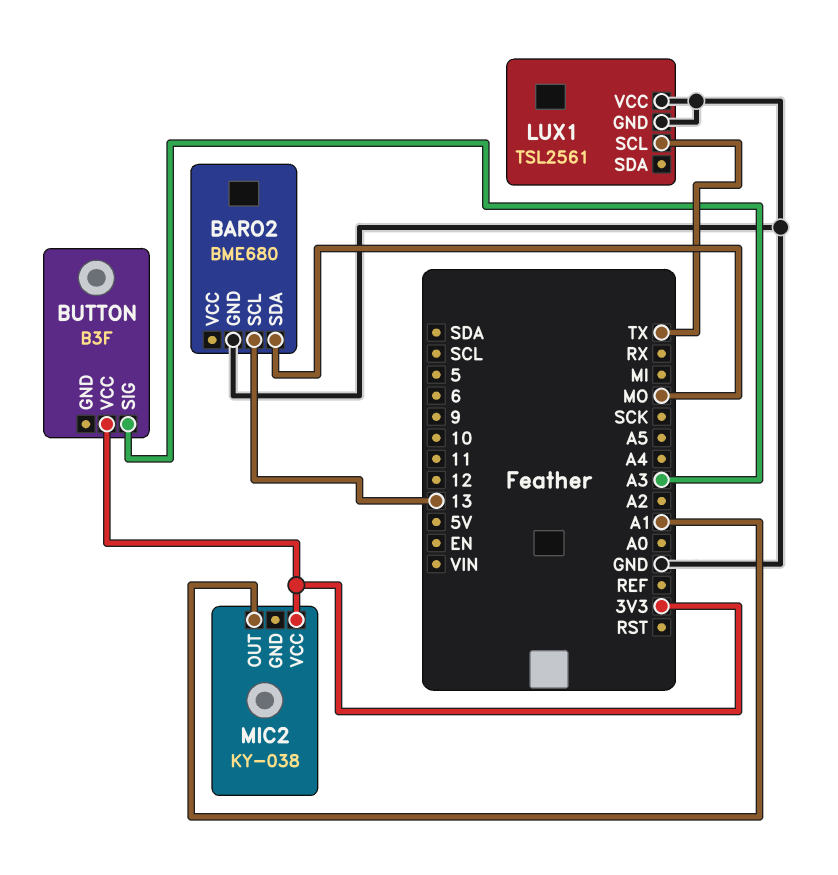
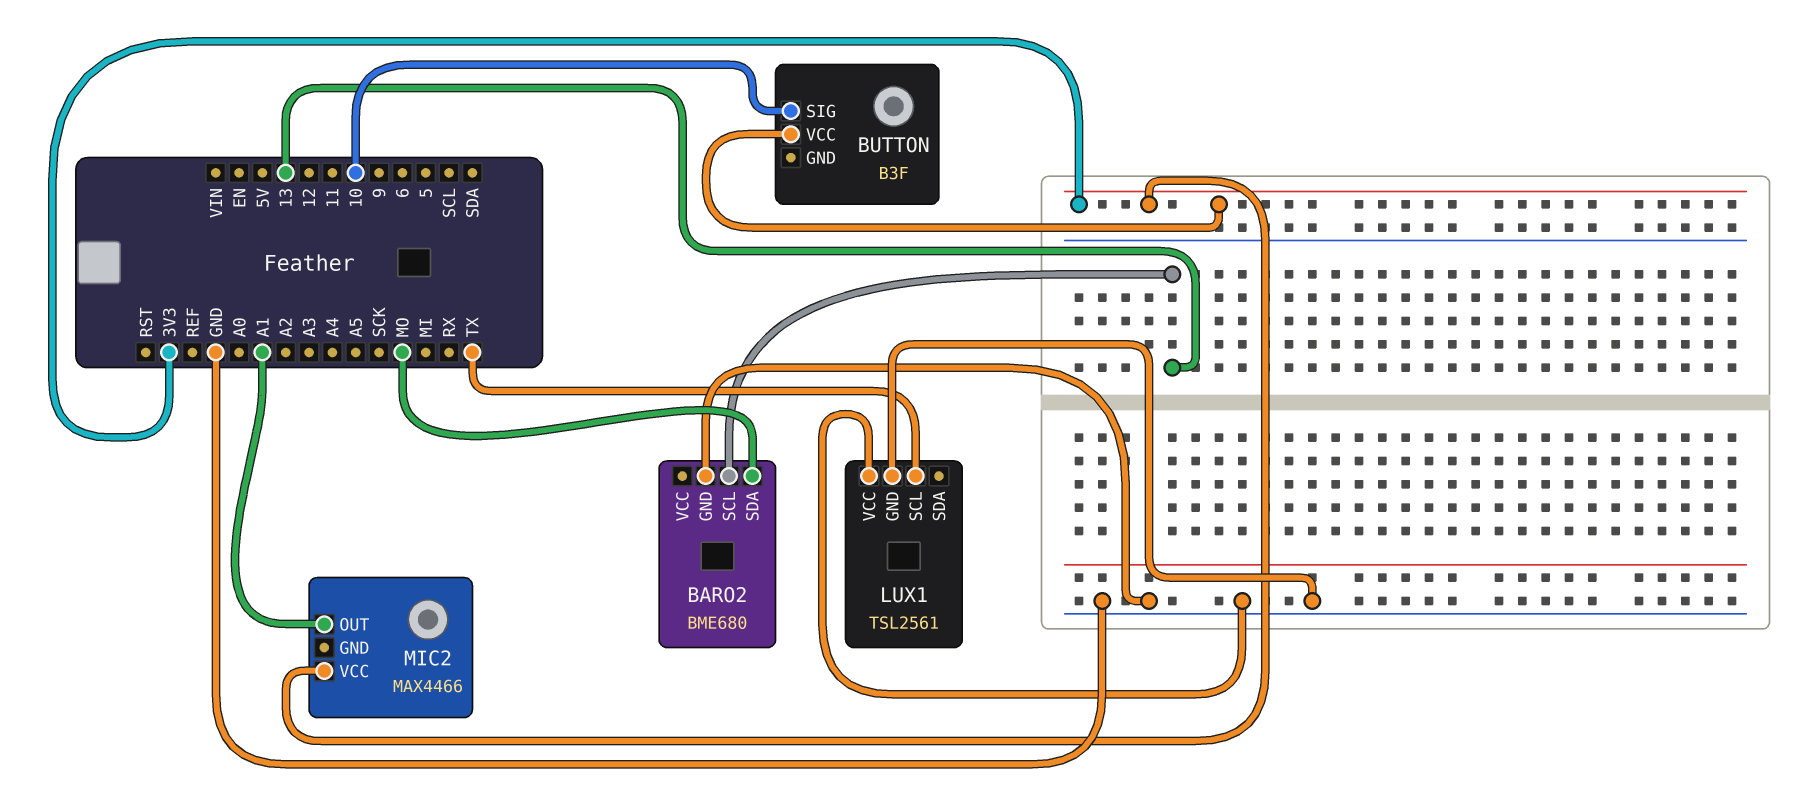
BUTTON pin SIG: A3 -> 10
MIC2: KY-038 -> MAX4466

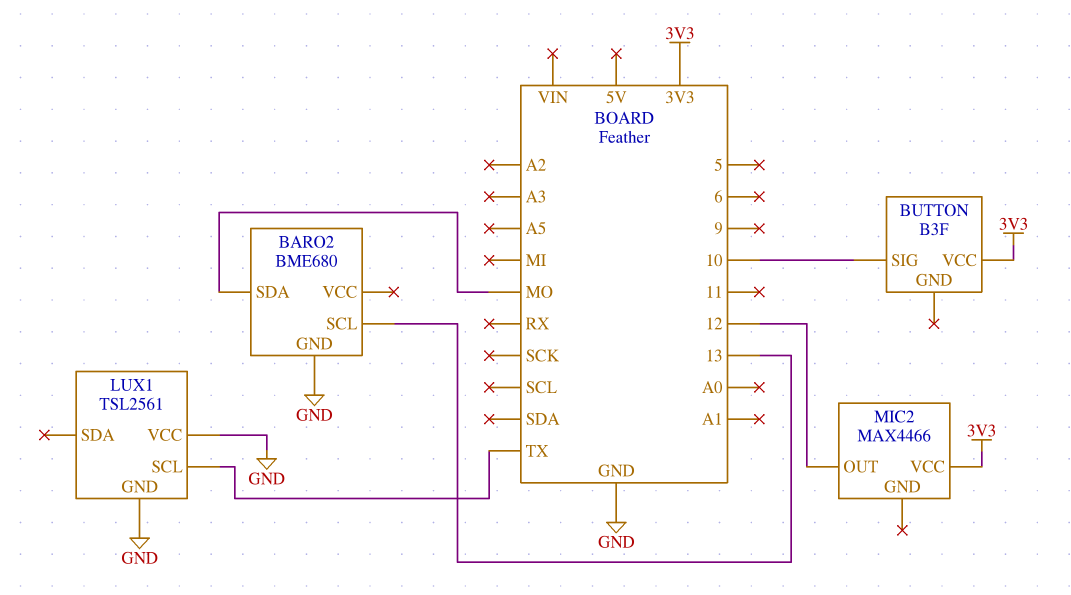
MIC2 pin OUT: A1 -> 12

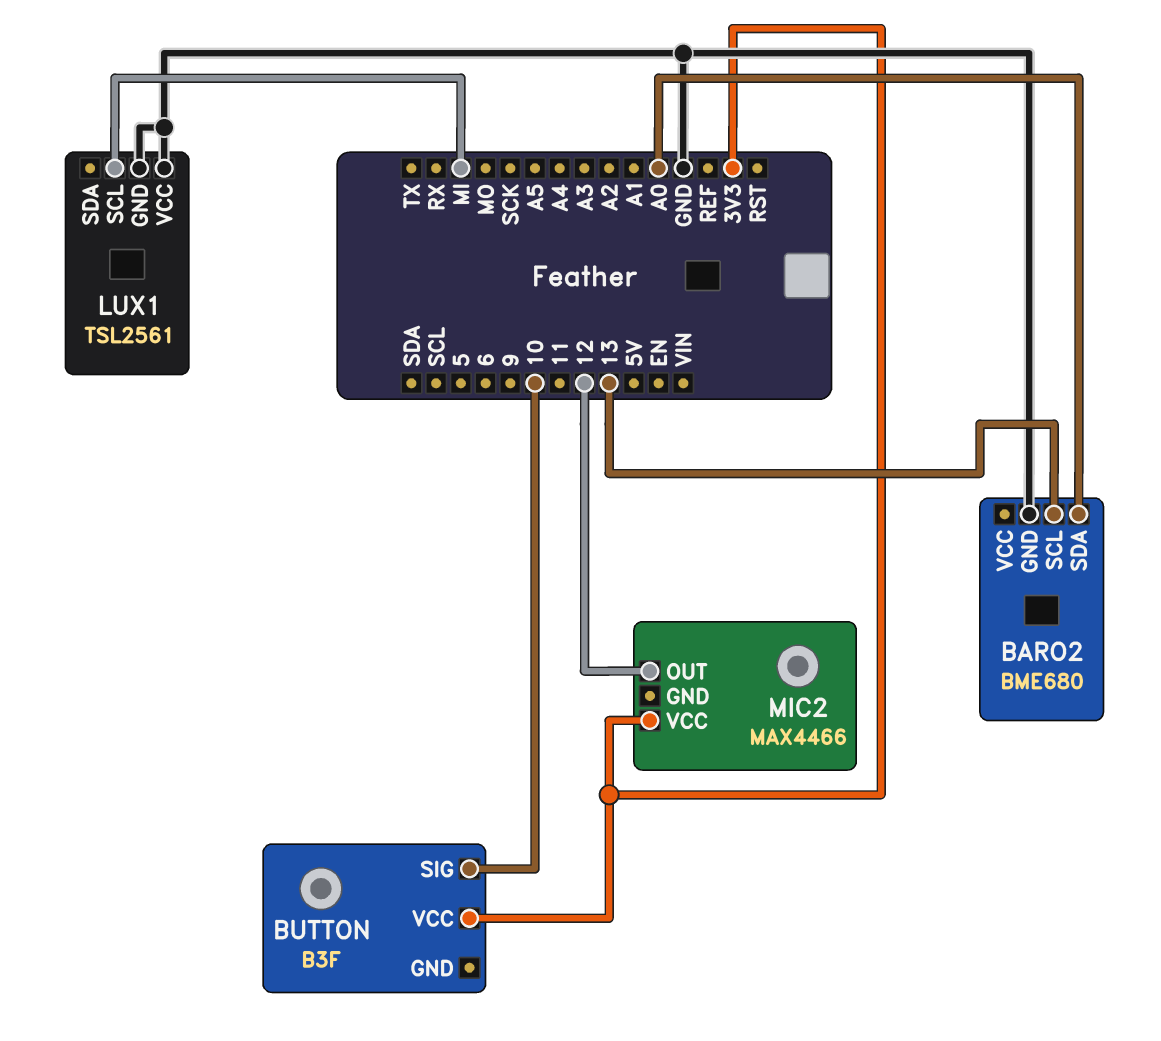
BARO2 pin SDA: MO -> A0
LUX1 pin SCL: TX -> MI

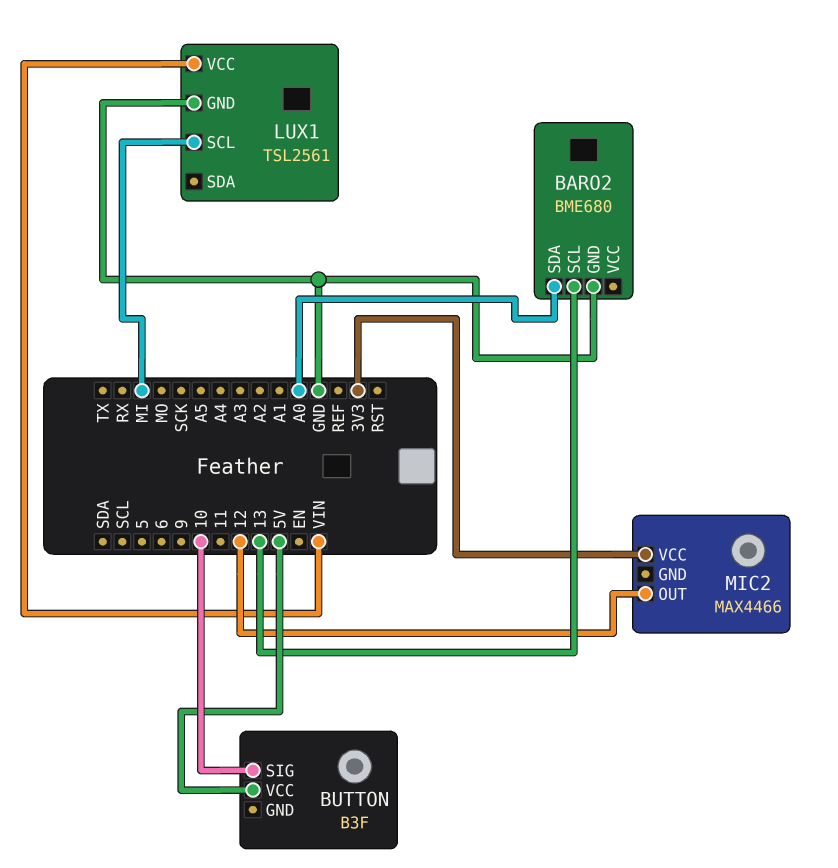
BUTTON pin VCC: 3V3 -> 5V
LUX1 pin VCC: GND -> VIN

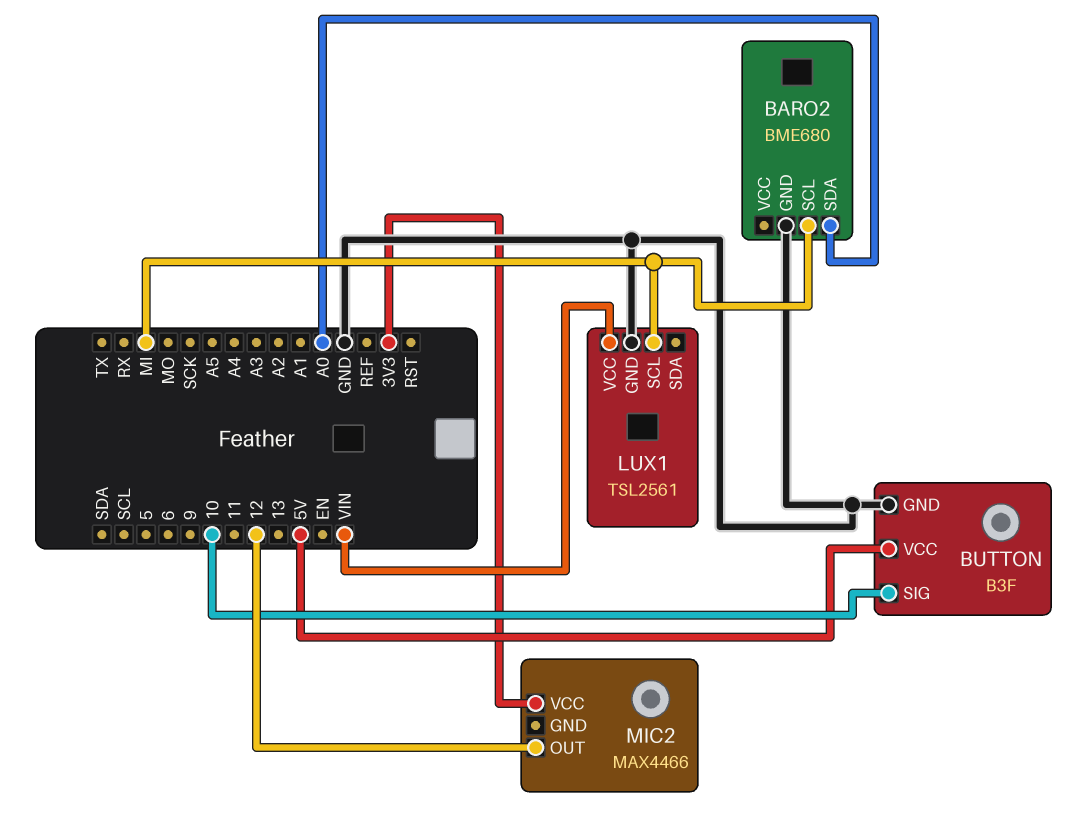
BARO2 pin SCL: 13 -> MI
BUTTON pin GND: none -> GND

